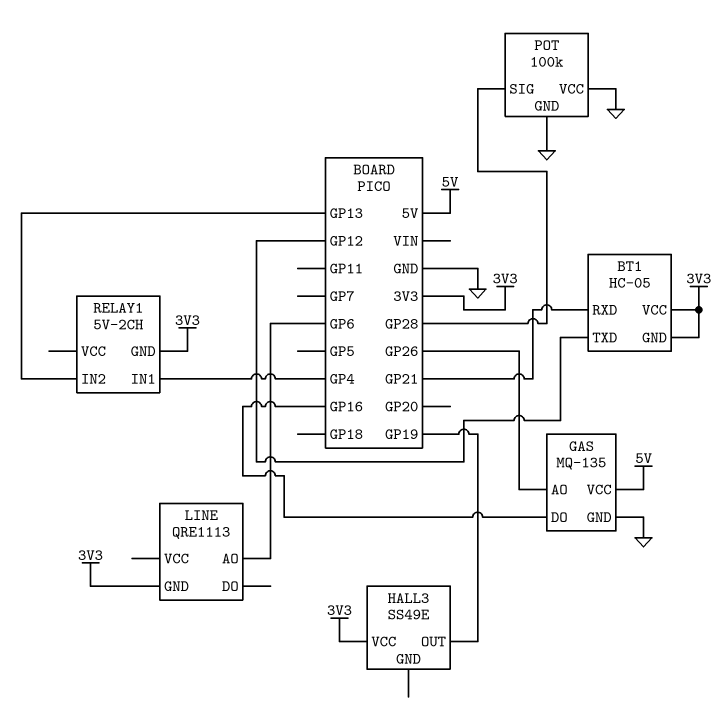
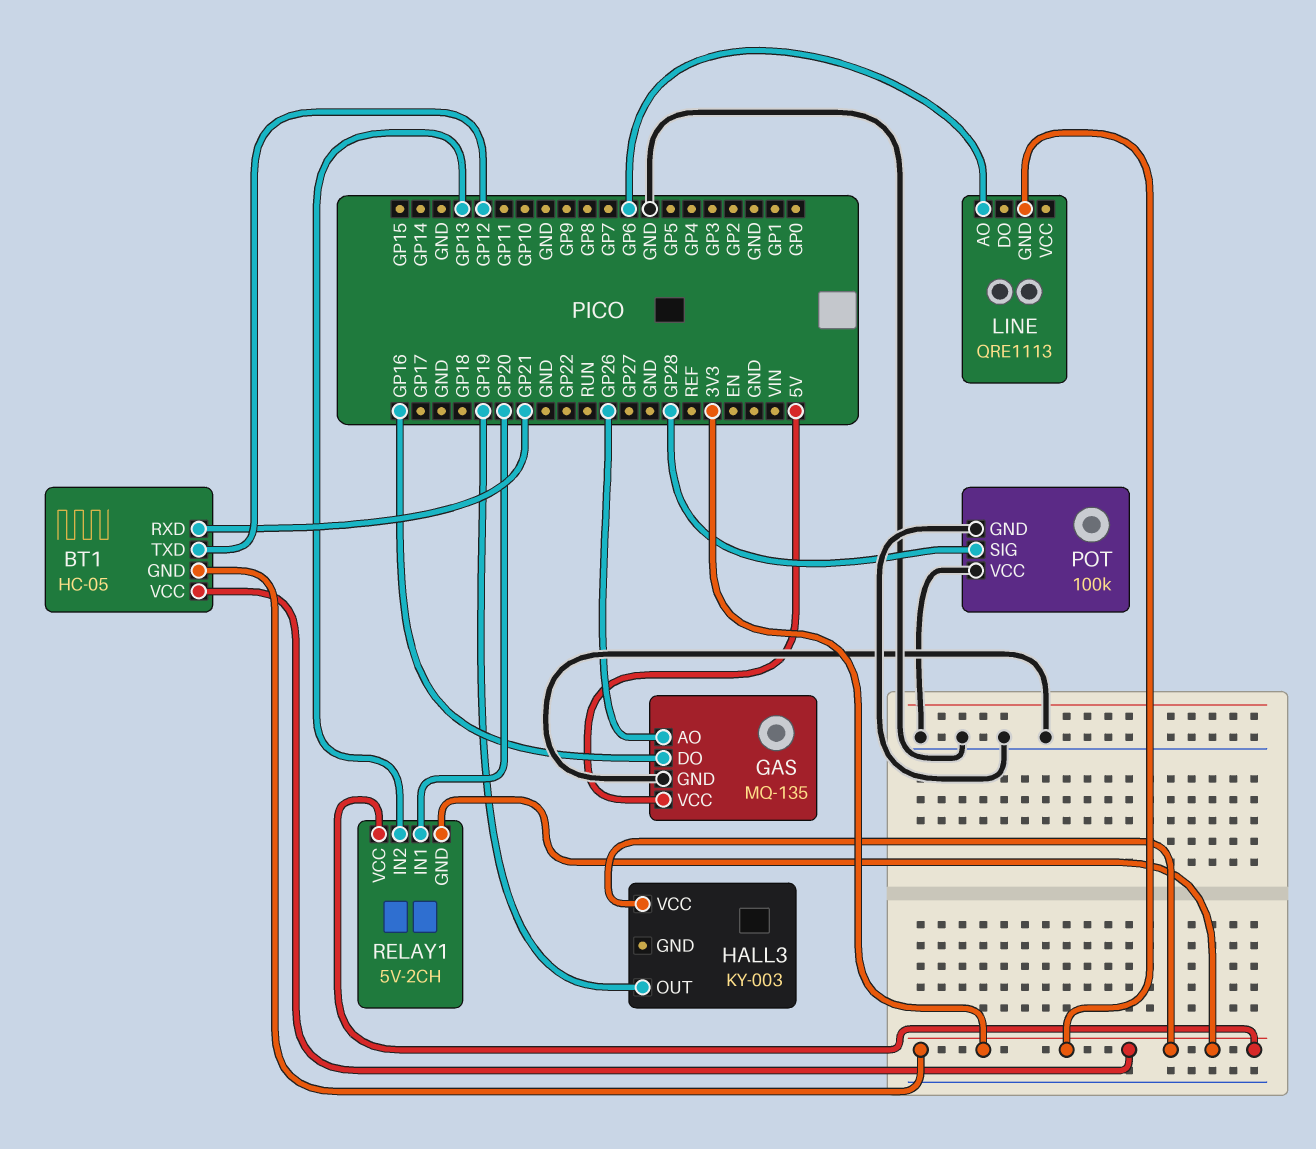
HALL3: SS49E -> KY-003
RELAY1 pin IN1: GP4 -> GP20
RELAY1 pin VCC: none -> 3V3

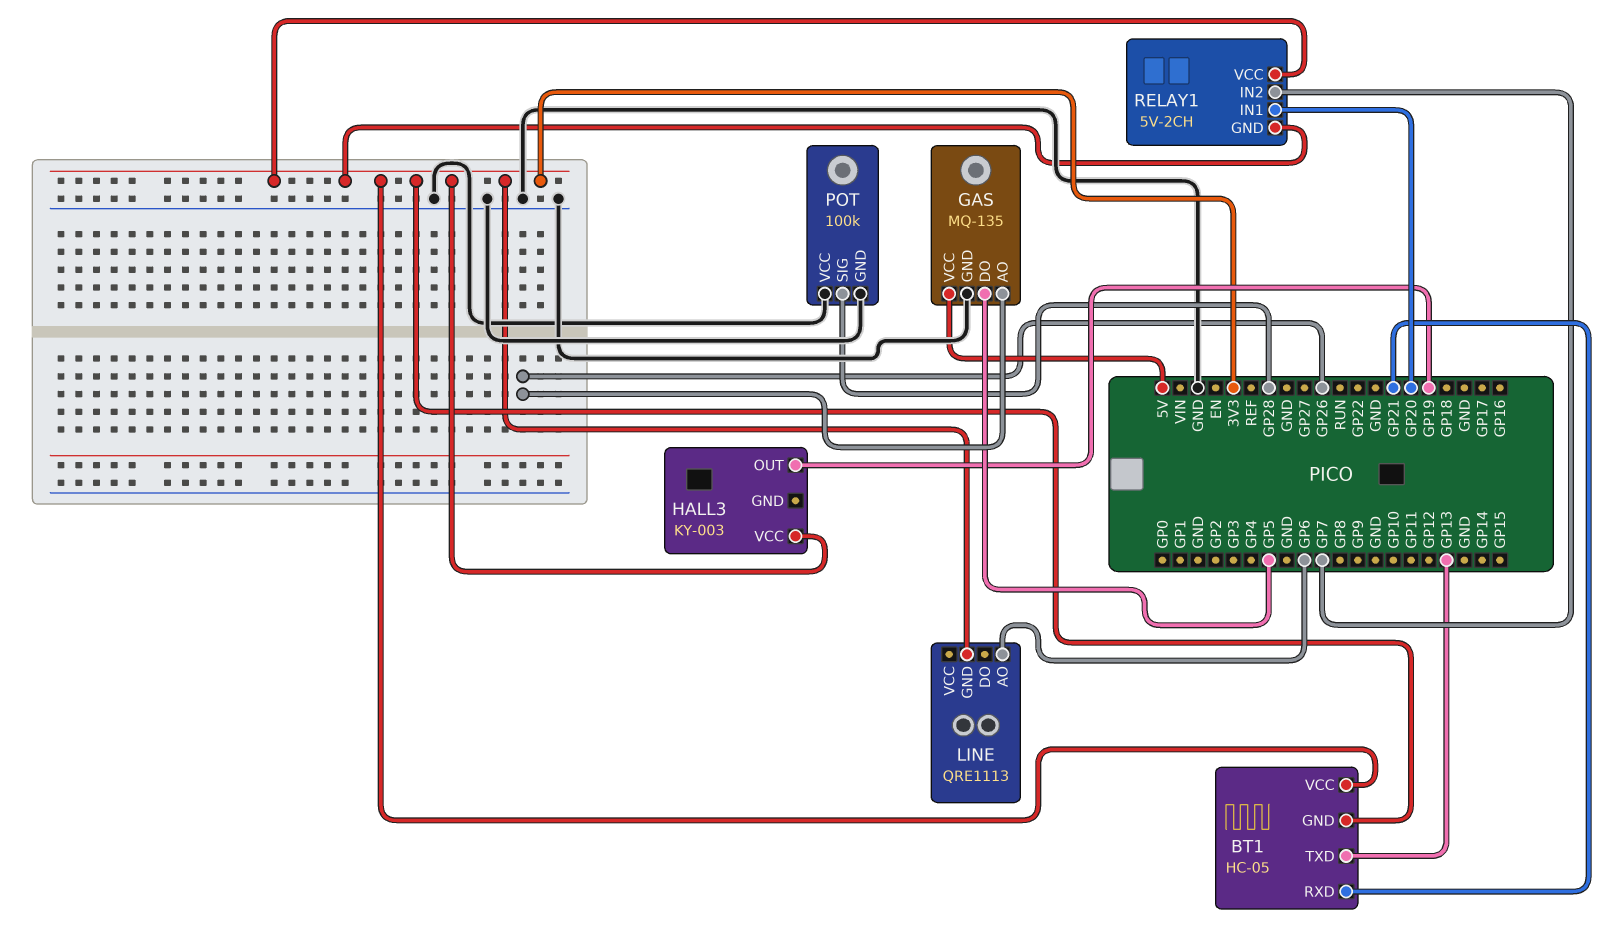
BT1 pin TXD: GP12 -> GP13
GAS pin DO: GP16 -> GP5
RELAY1 pin IN2: GP13 -> GP7

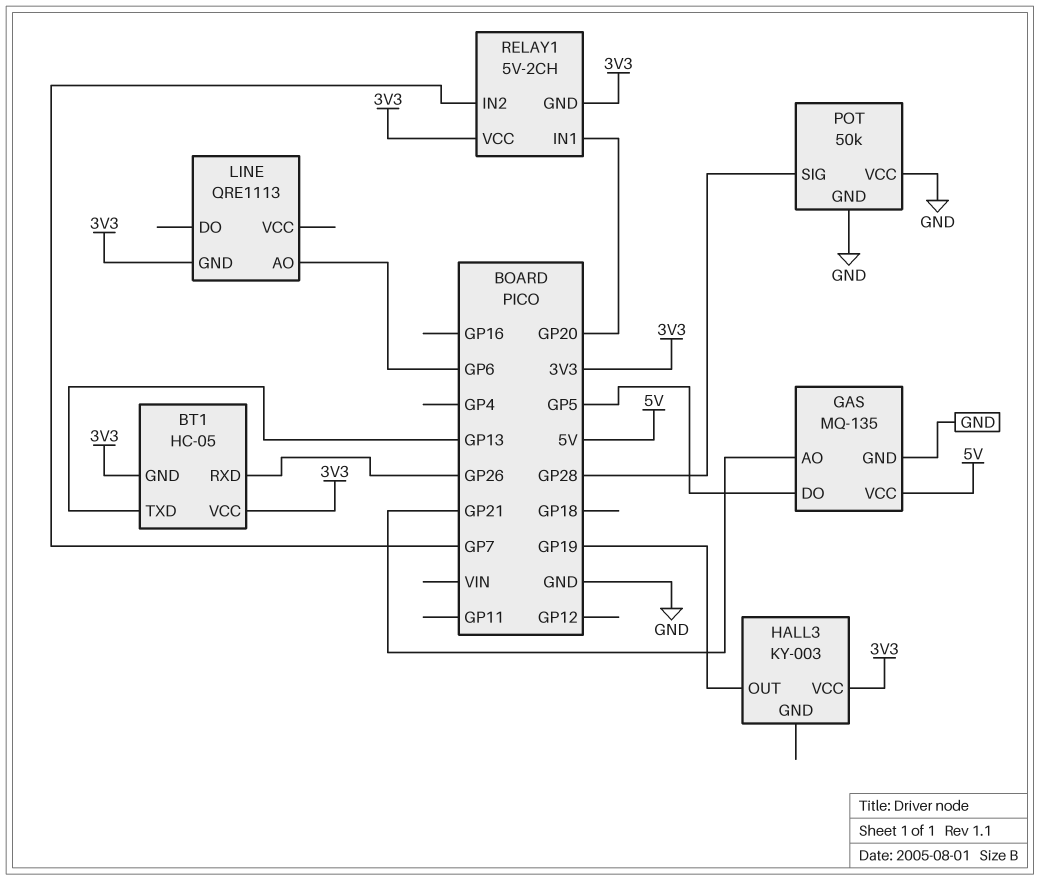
BT1 pin RXD: GP21 -> GP26
GAS pin AO: GP26 -> GP21
POT: 100k -> 50k

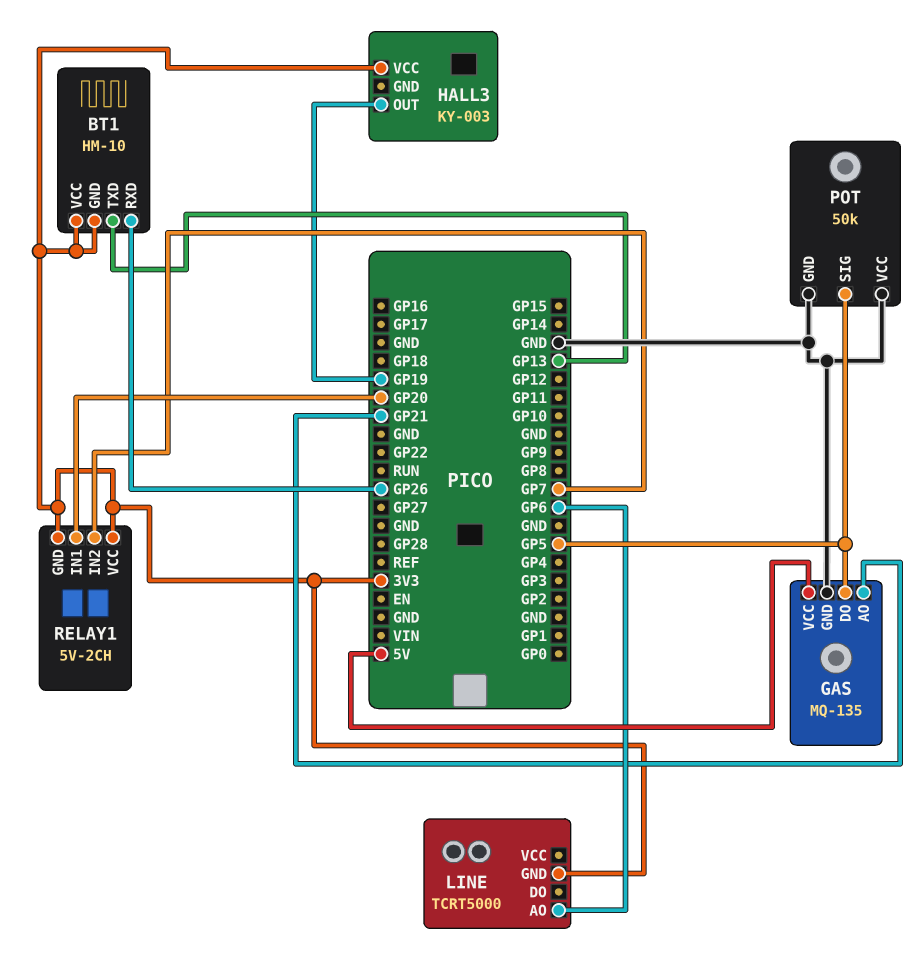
BT1: HC-05 -> HM-10
LINE: QRE1113 -> TCRT5000
POT pin SIG: GP28 -> GP5

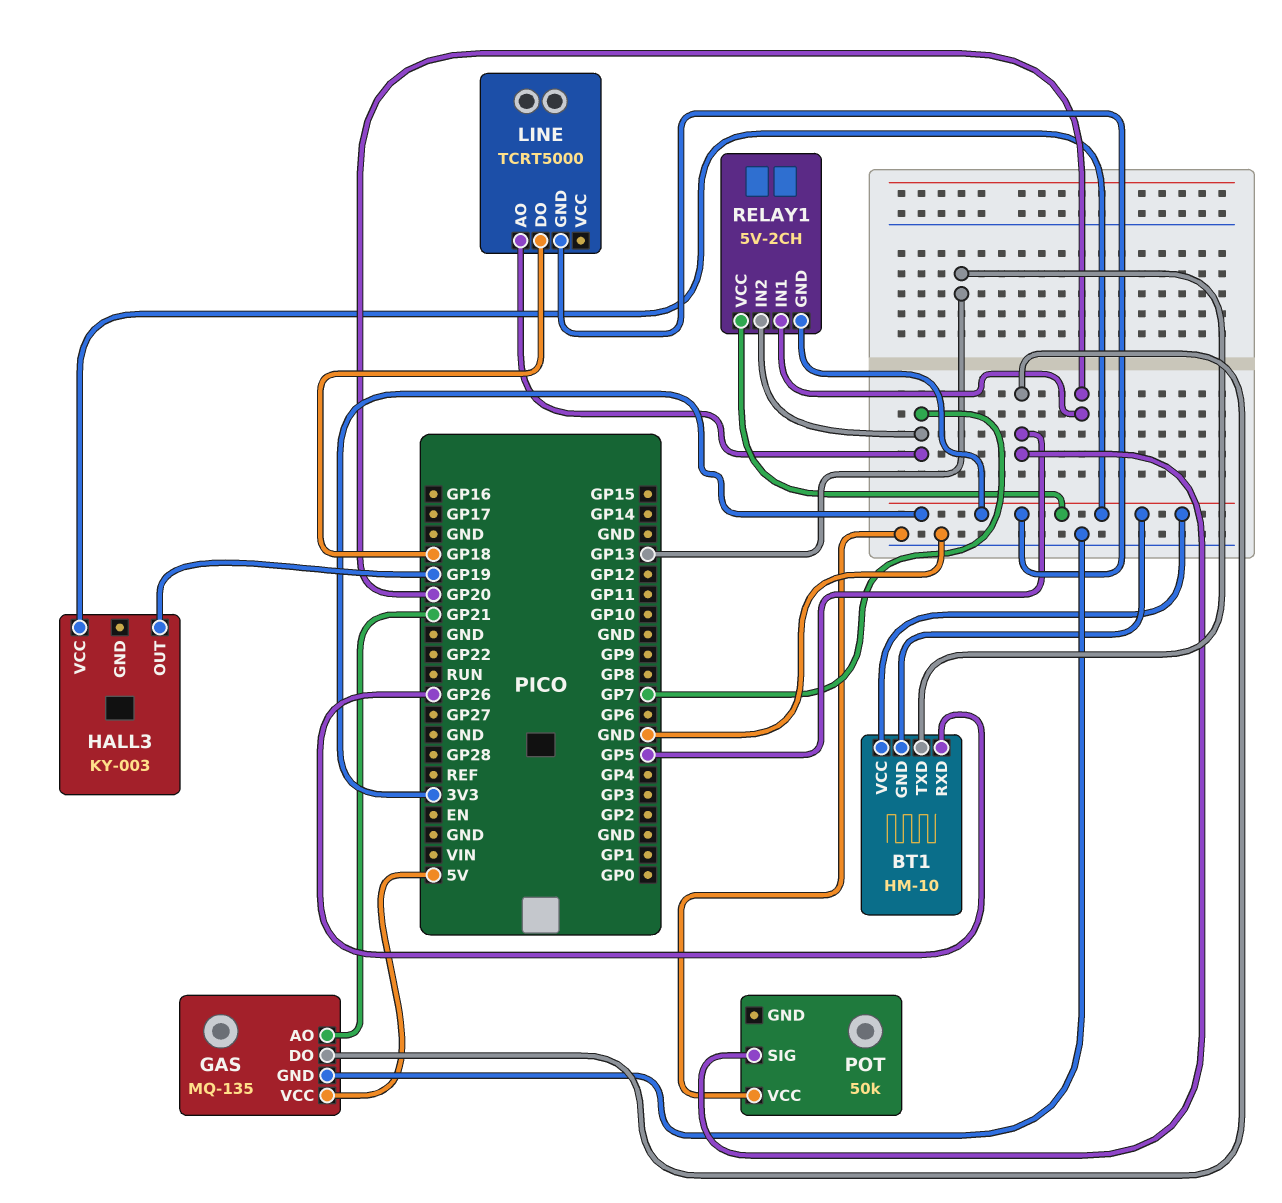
LINE pin AO: GP6 -> GP7
LINE pin DO: none -> GP18
POT pin GND: GND -> none

